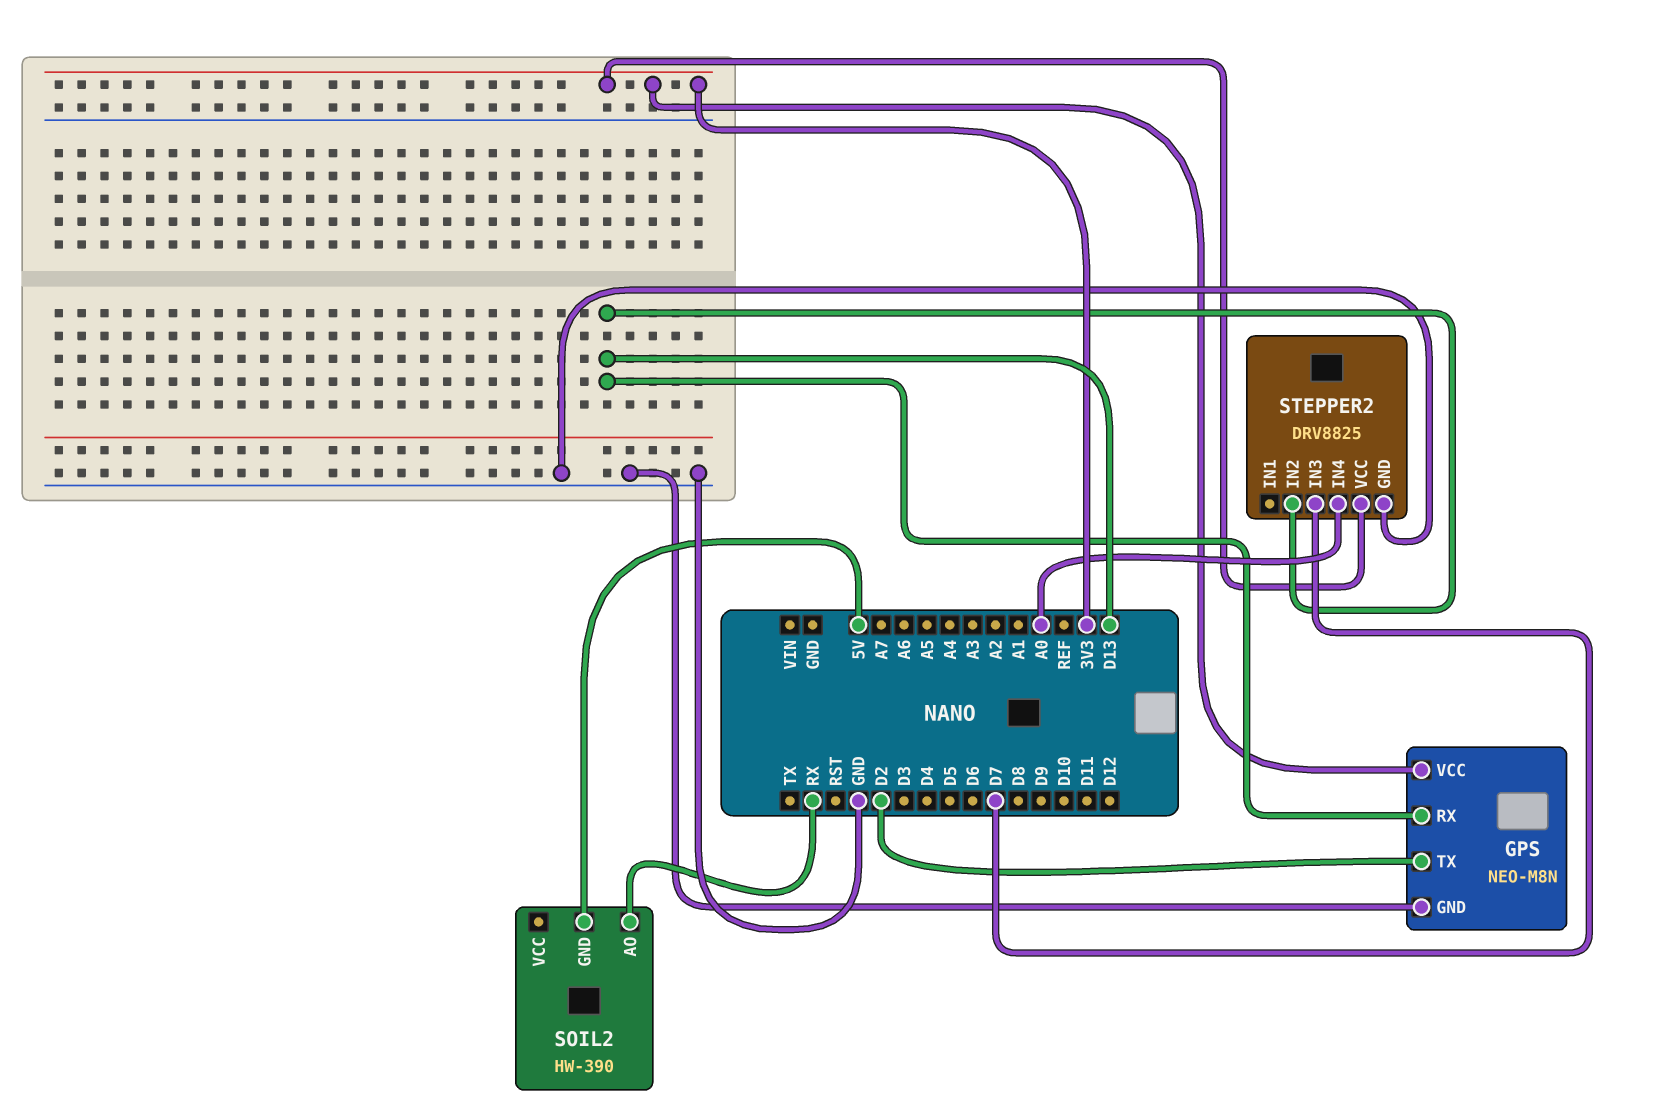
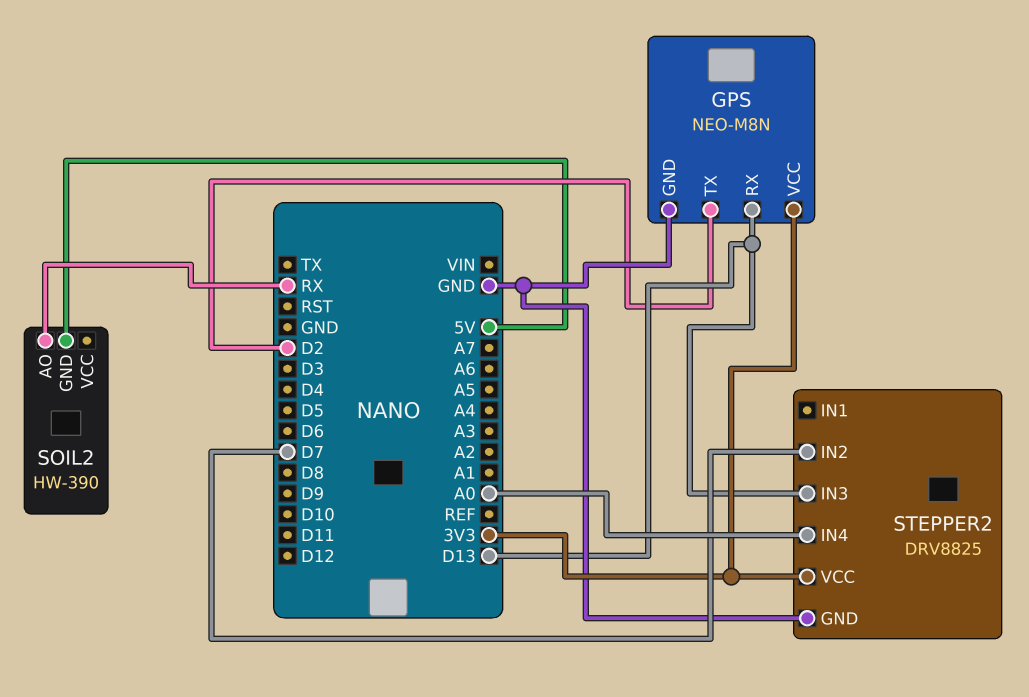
STEPPER2 pin IN2: D13 -> D7
STEPPER2 pin IN3: D7 -> D13

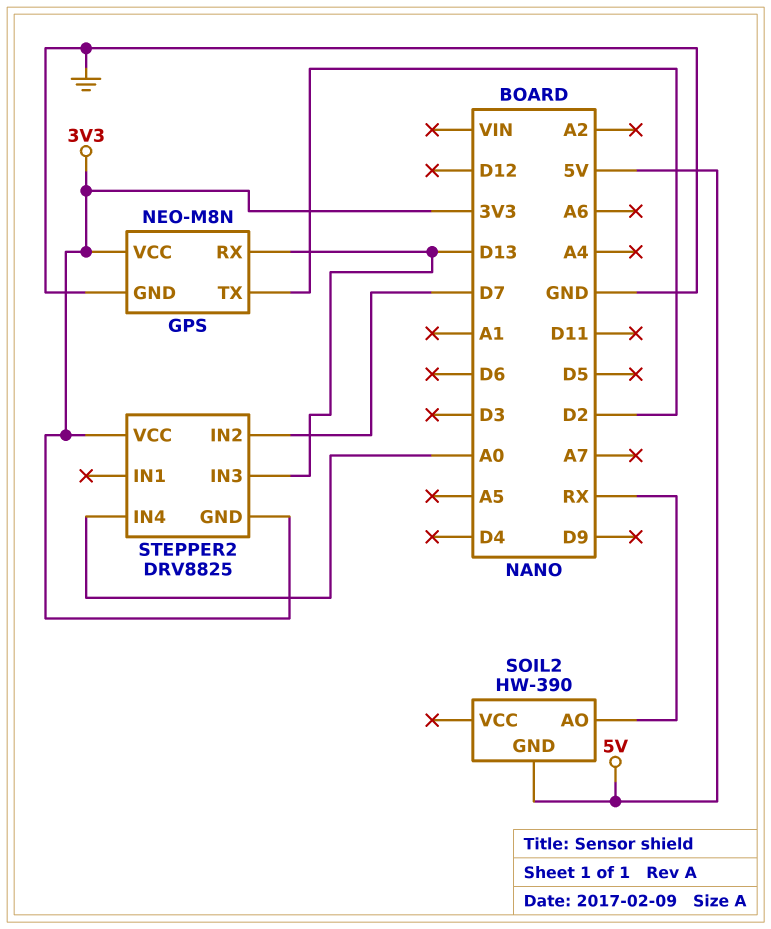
STEPPER2 pin GND: GND -> 3V3

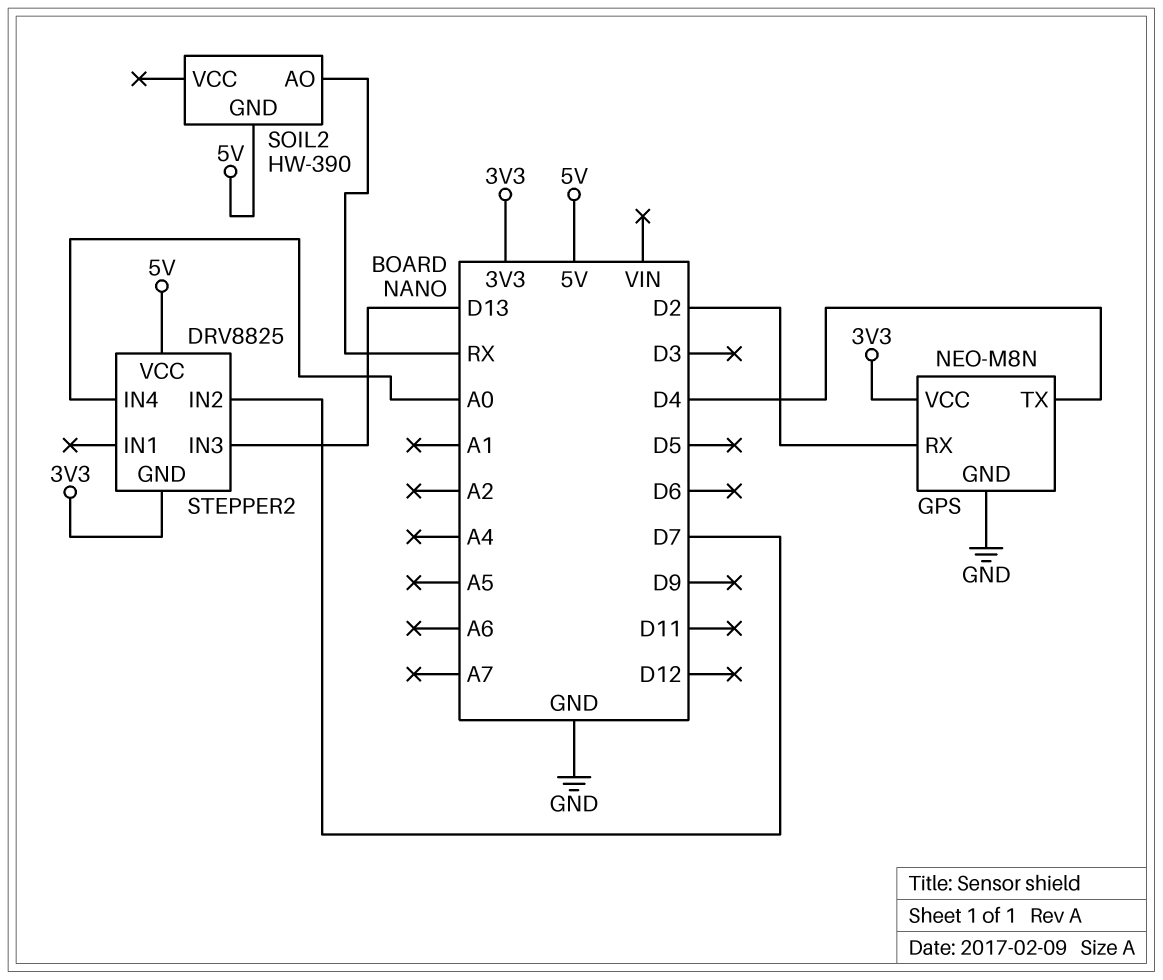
GPS pin RX: D13 -> D2
GPS pin TX: D2 -> D4
STEPPER2 pin VCC: 3V3 -> 5V

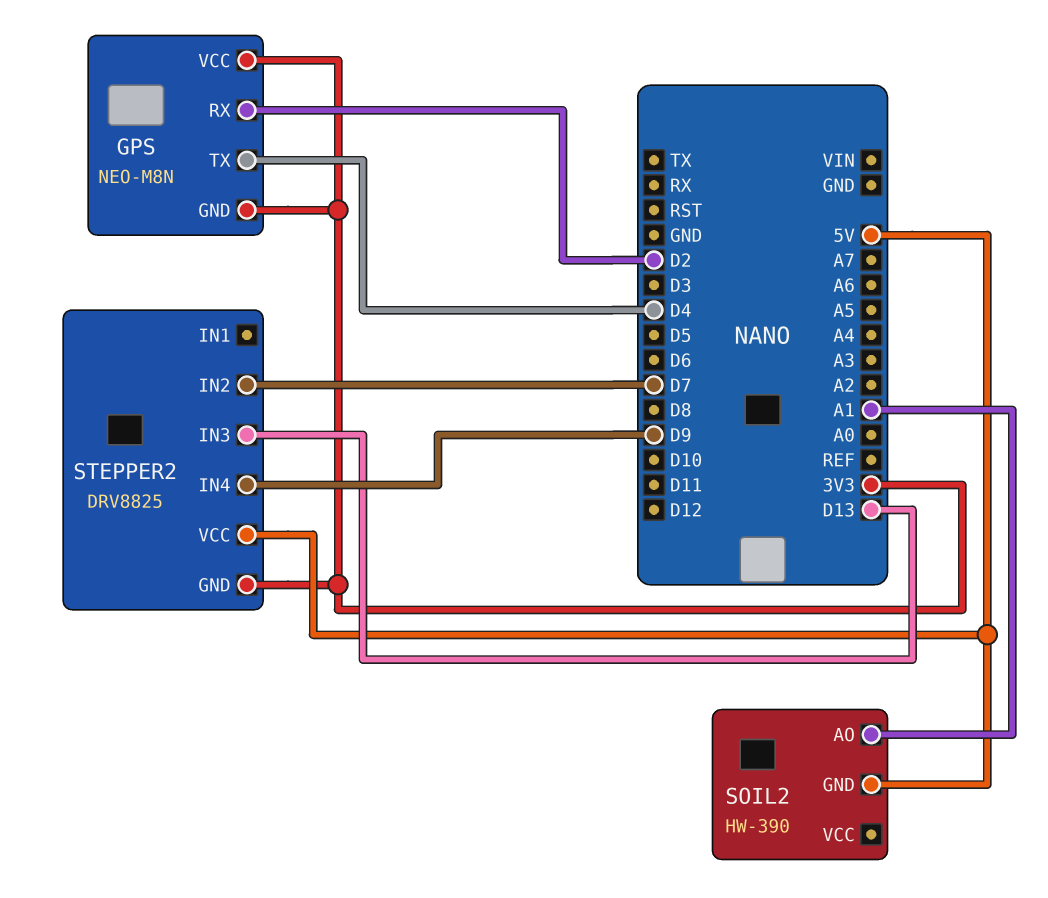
GPS pin GND: GND -> 3V3
SOIL2 pin AO: RX -> A1
STEPPER2 pin IN4: A0 -> D9

